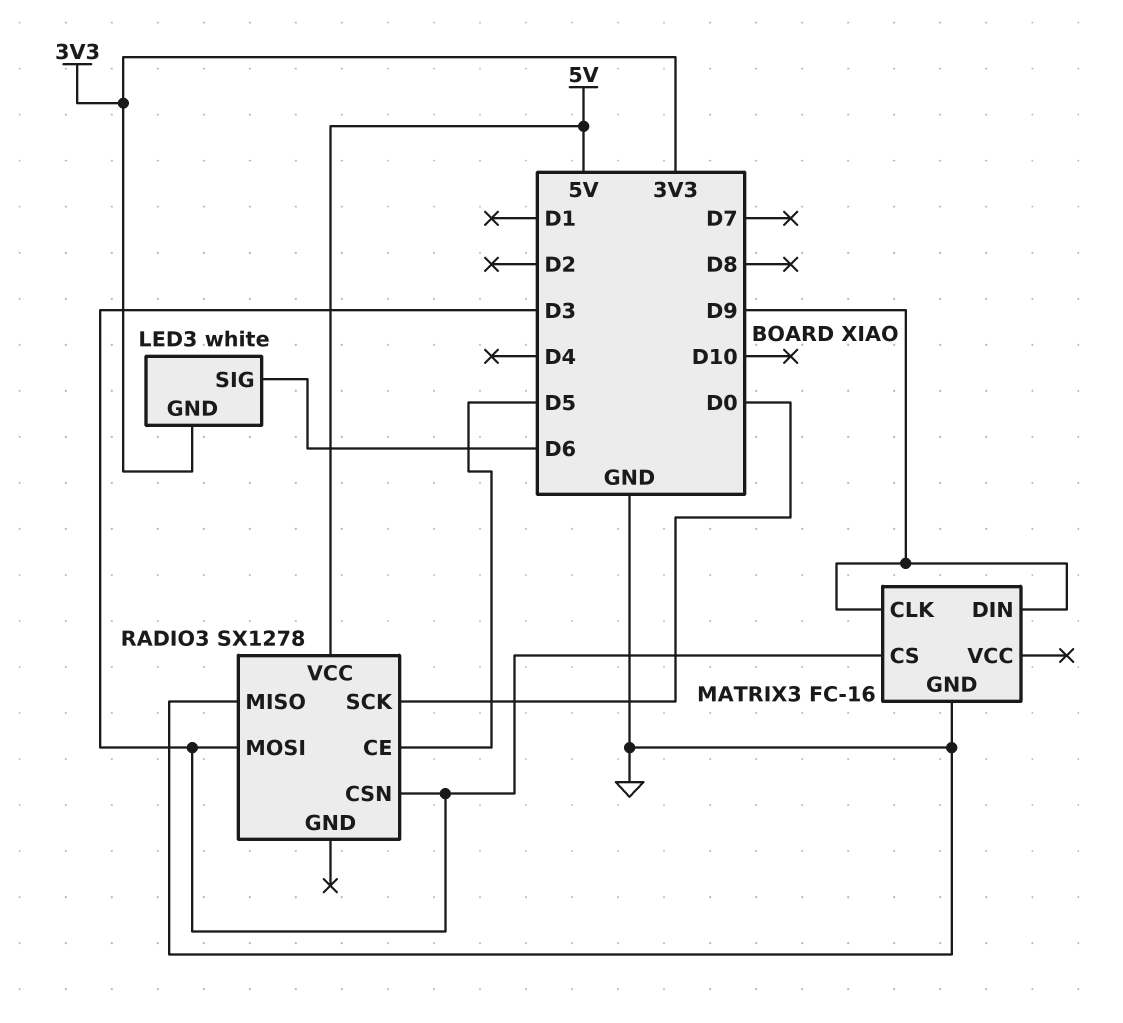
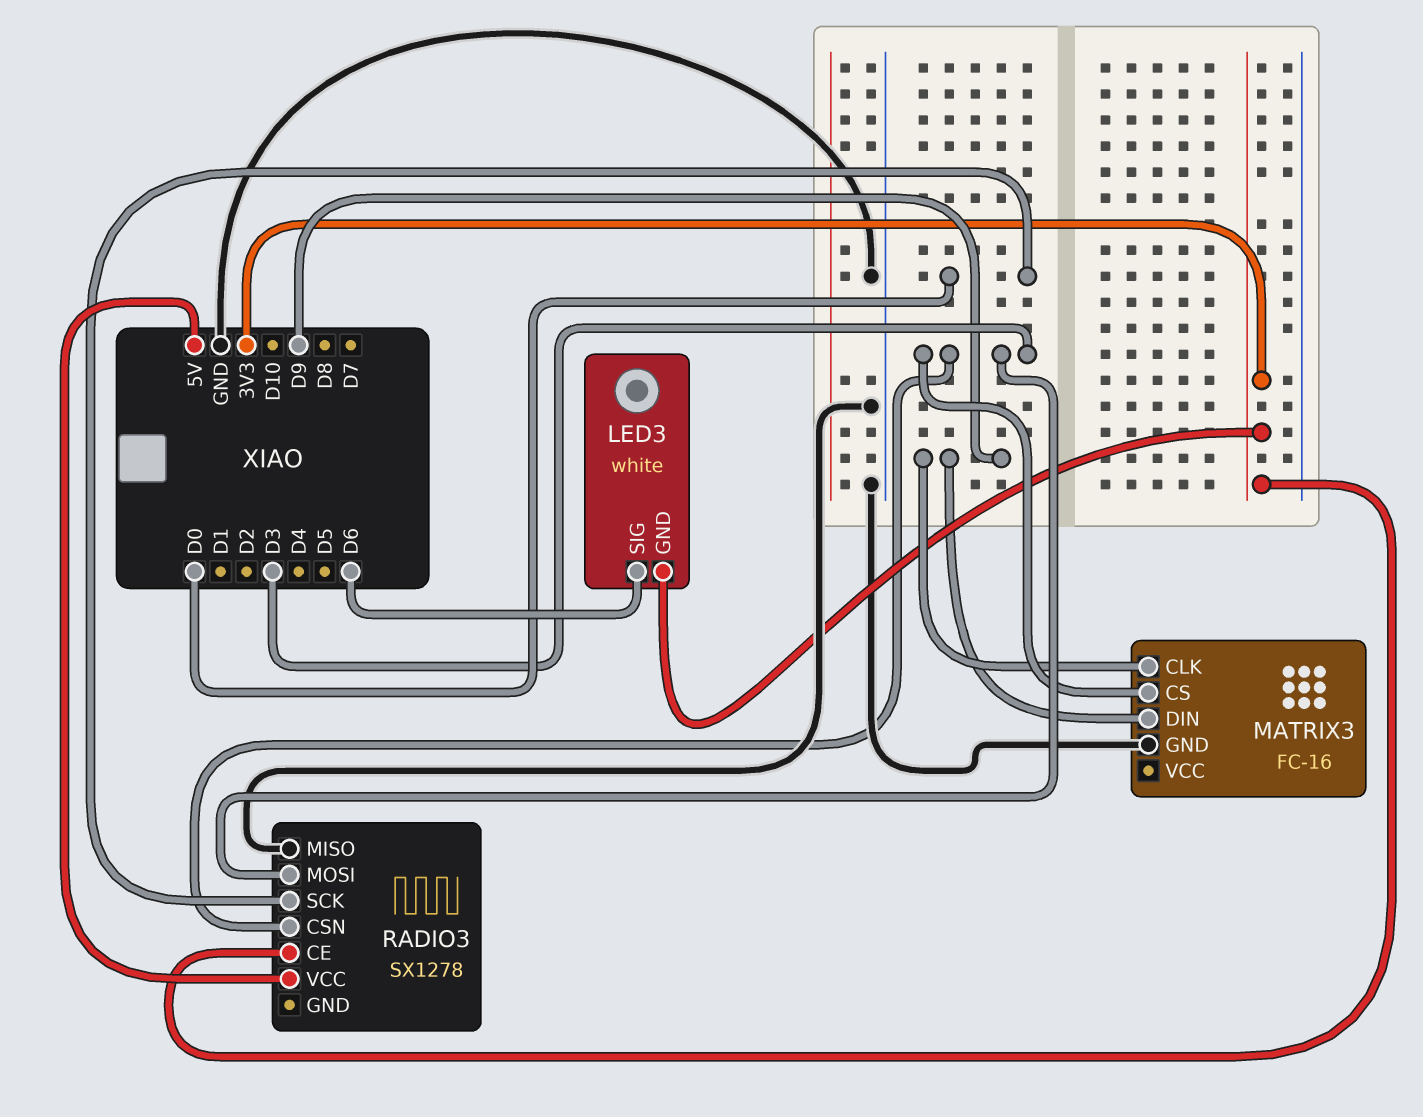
RADIO3 pin CE: D5 -> 3V3

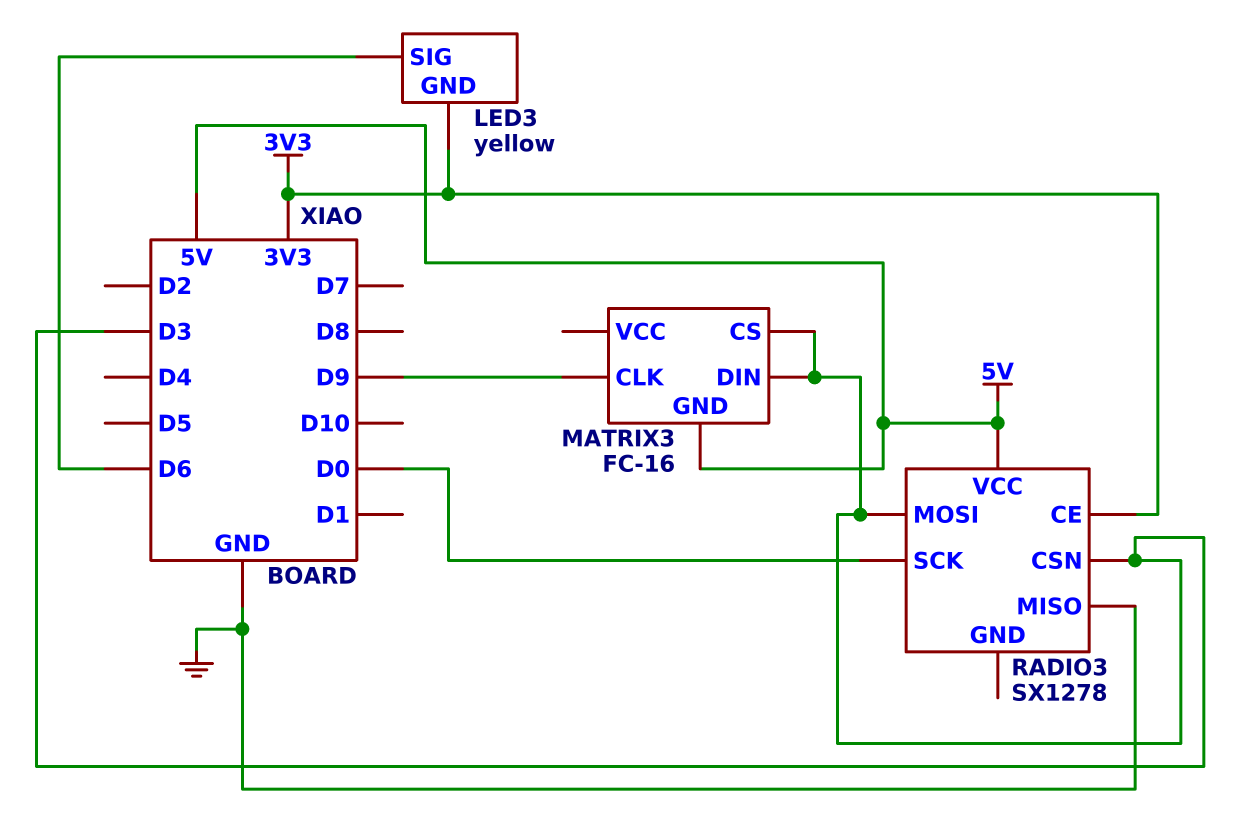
LED3: white -> yellow
MATRIX3 pin DIN: D9 -> D3
MATRIX3 pin GND: GND -> 5V

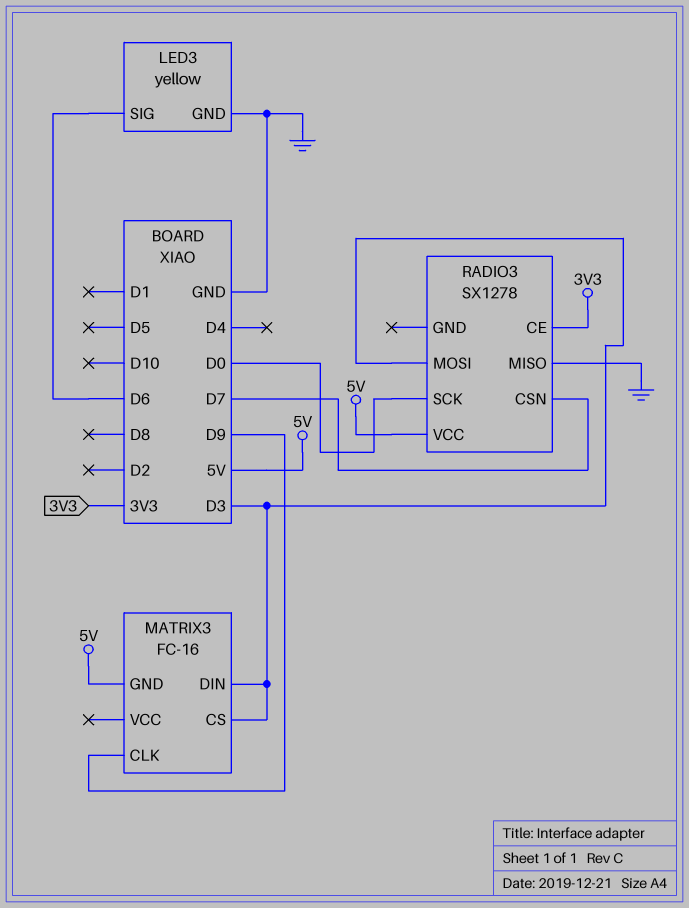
LED3 pin GND: 3V3 -> GND
RADIO3 pin CSN: D3 -> D7

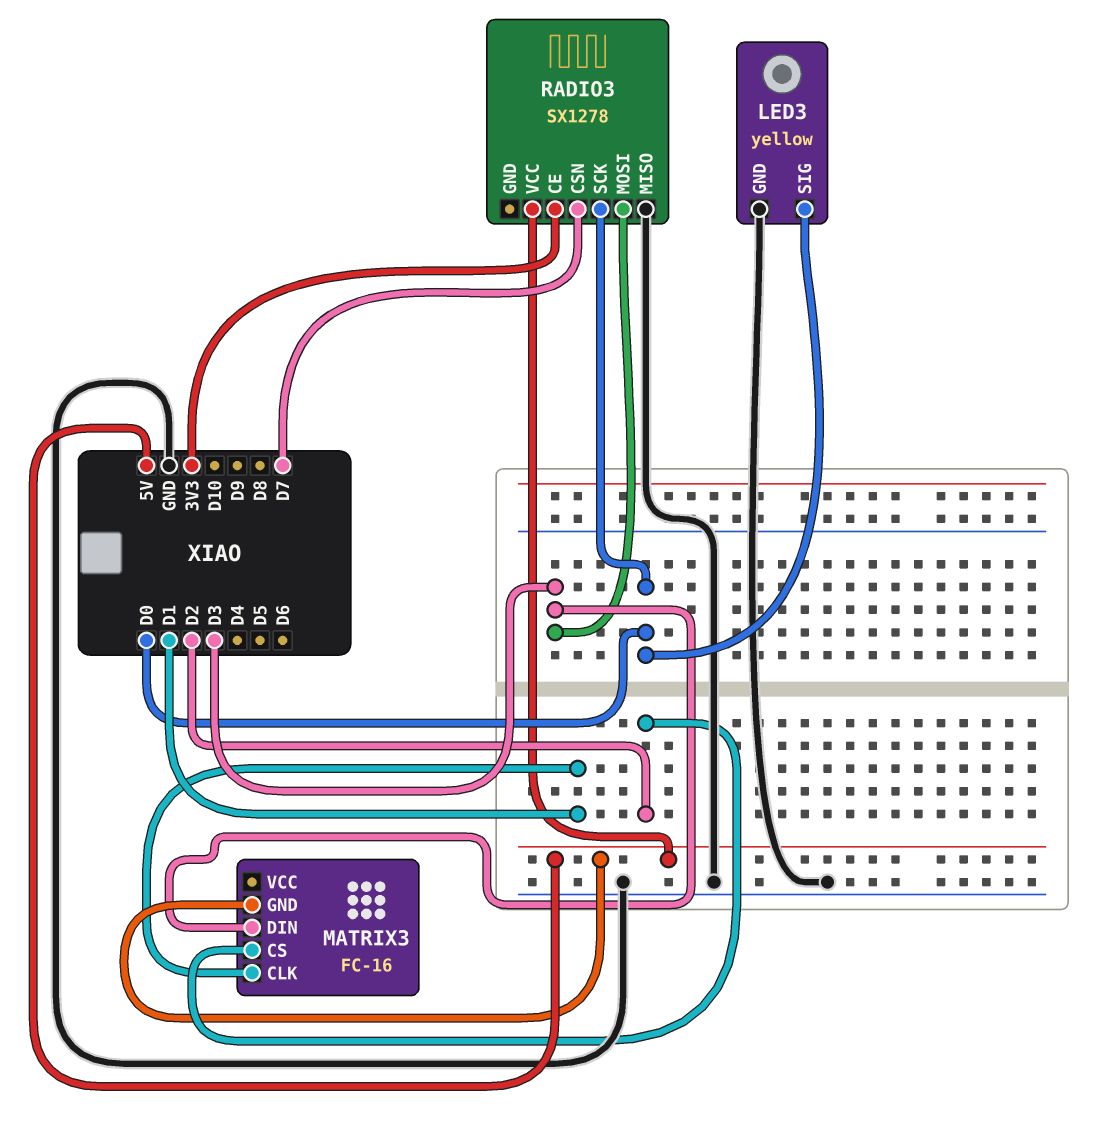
LED3 pin SIG: D6 -> D0
MATRIX3 pin CLK: D9 -> D1
MATRIX3 pin CS: D3 -> D2

